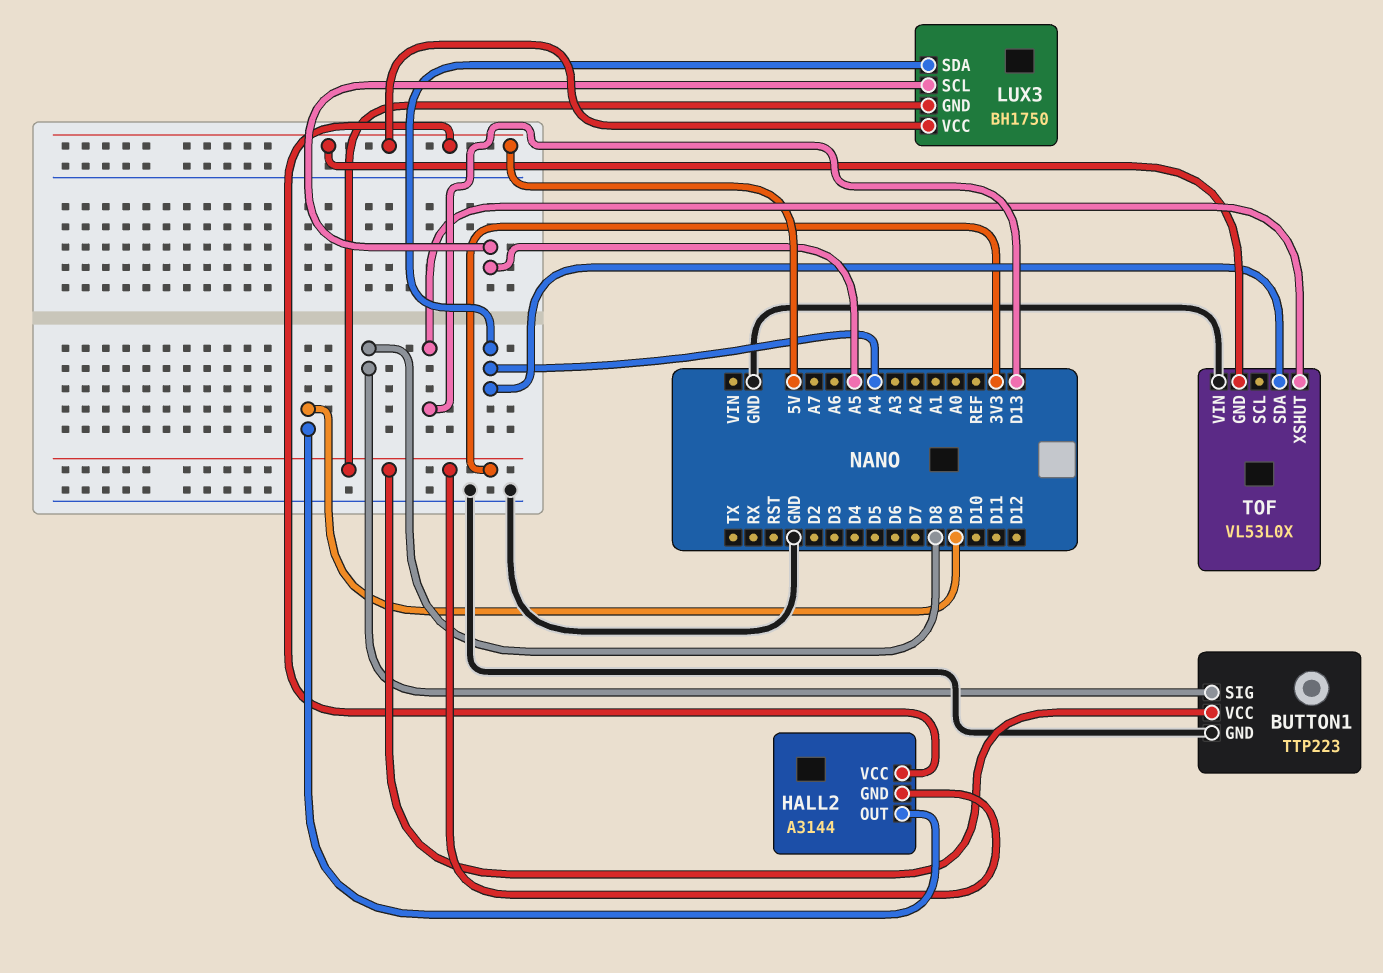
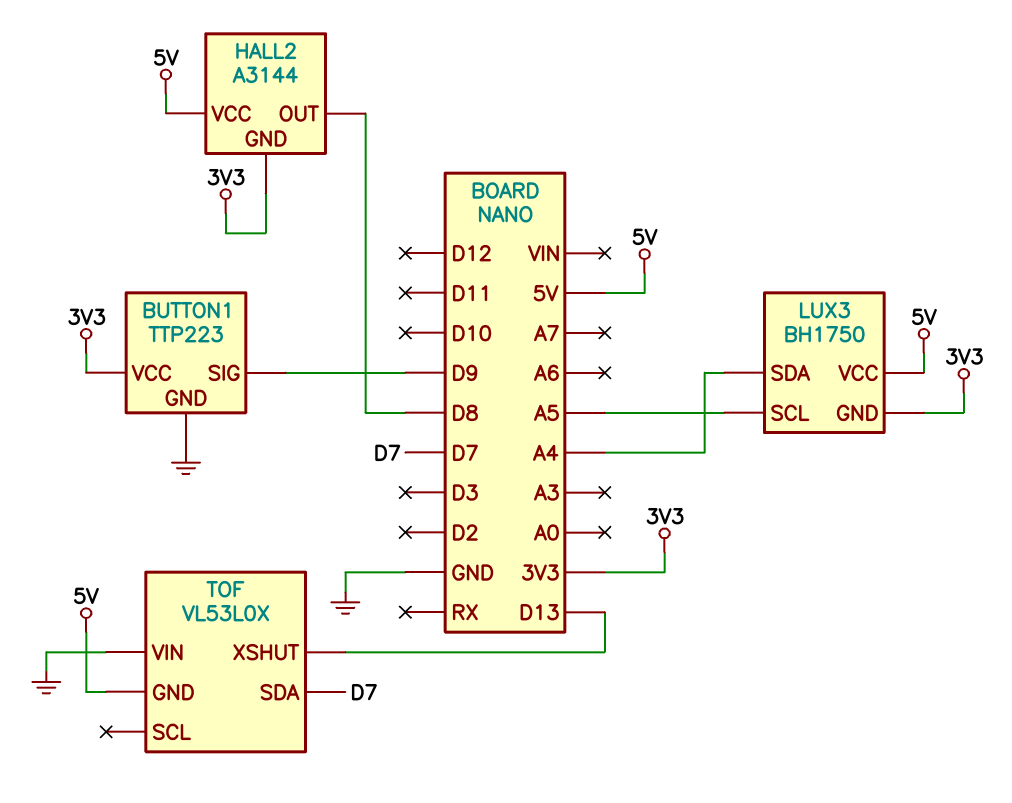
BUTTON1 pin SIG: D8 -> D9
HALL2 pin OUT: D9 -> D8
TOF pin SDA: A4 -> D7

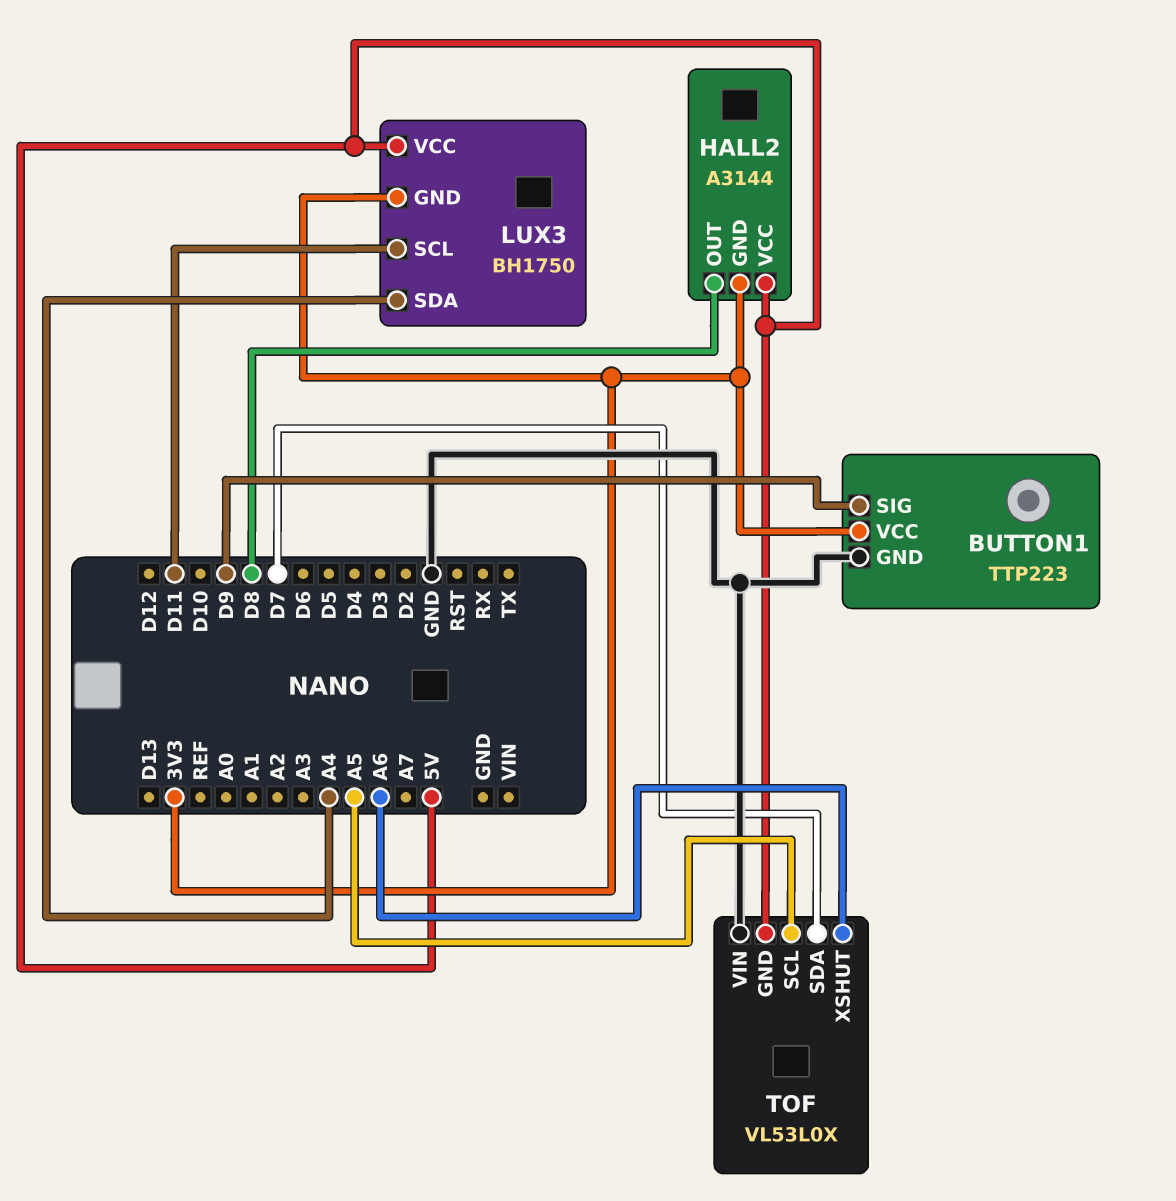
LUX3 pin SCL: A5 -> D11
TOF pin SCL: none -> A5
TOF pin XSHUT: D13 -> A6

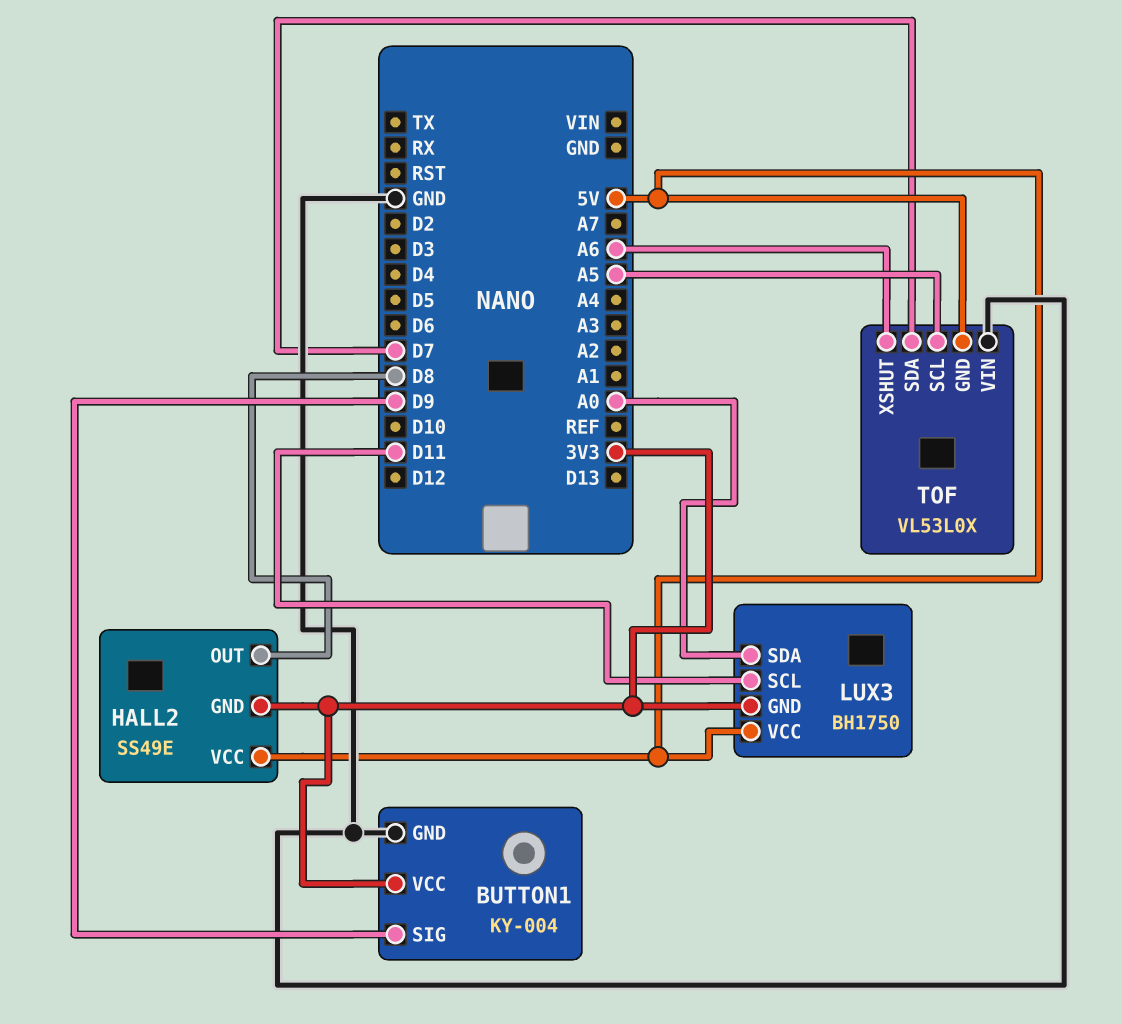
BUTTON1: TTP223 -> KY-004
HALL2: A3144 -> SS49E
LUX3 pin SDA: A4 -> A0

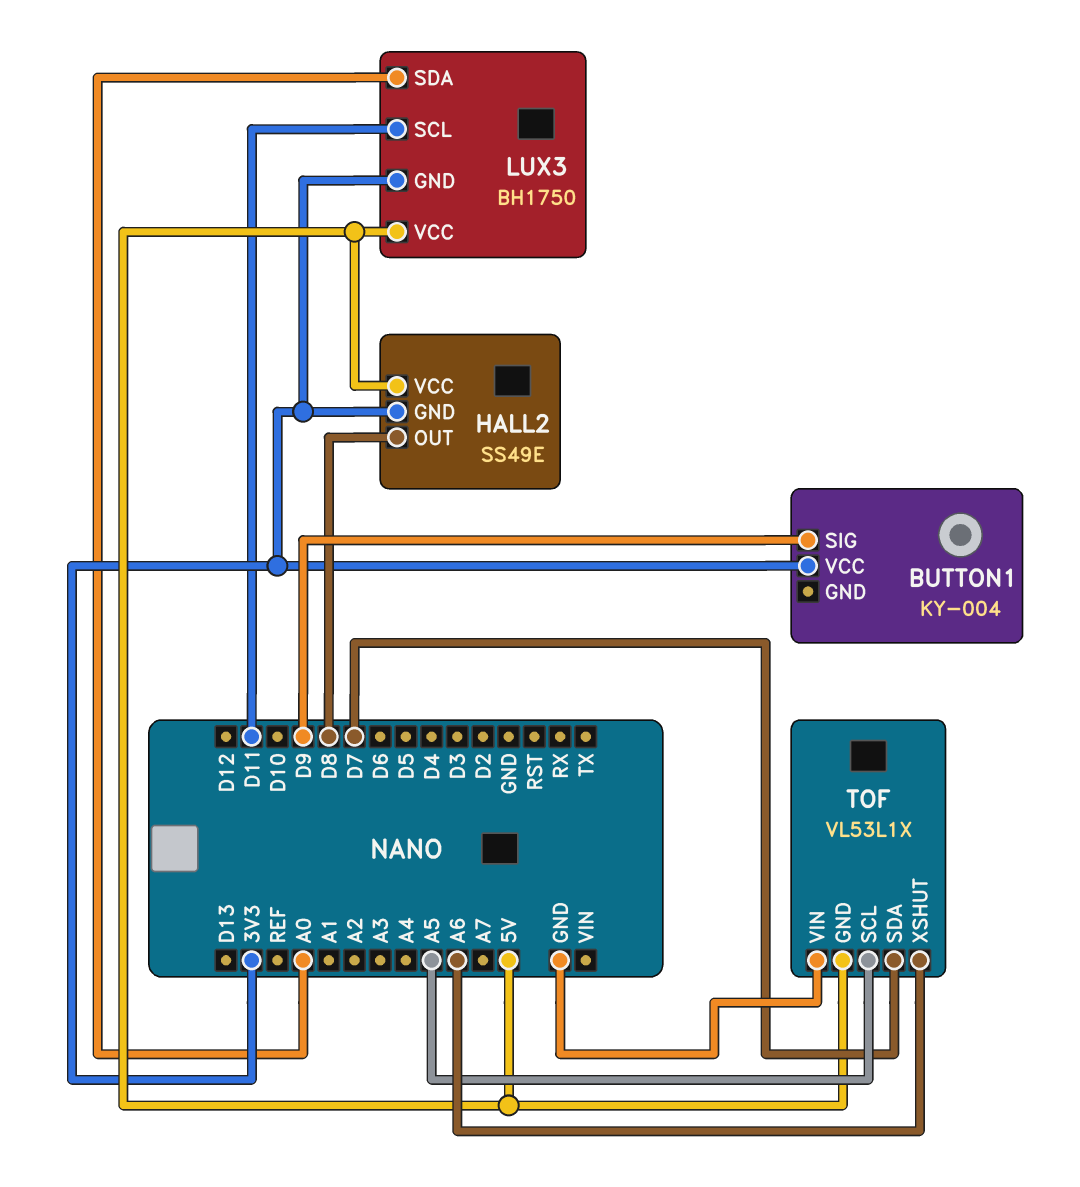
BUTTON1 pin GND: GND -> none
TOF: VL53L0X -> VL53L1X

